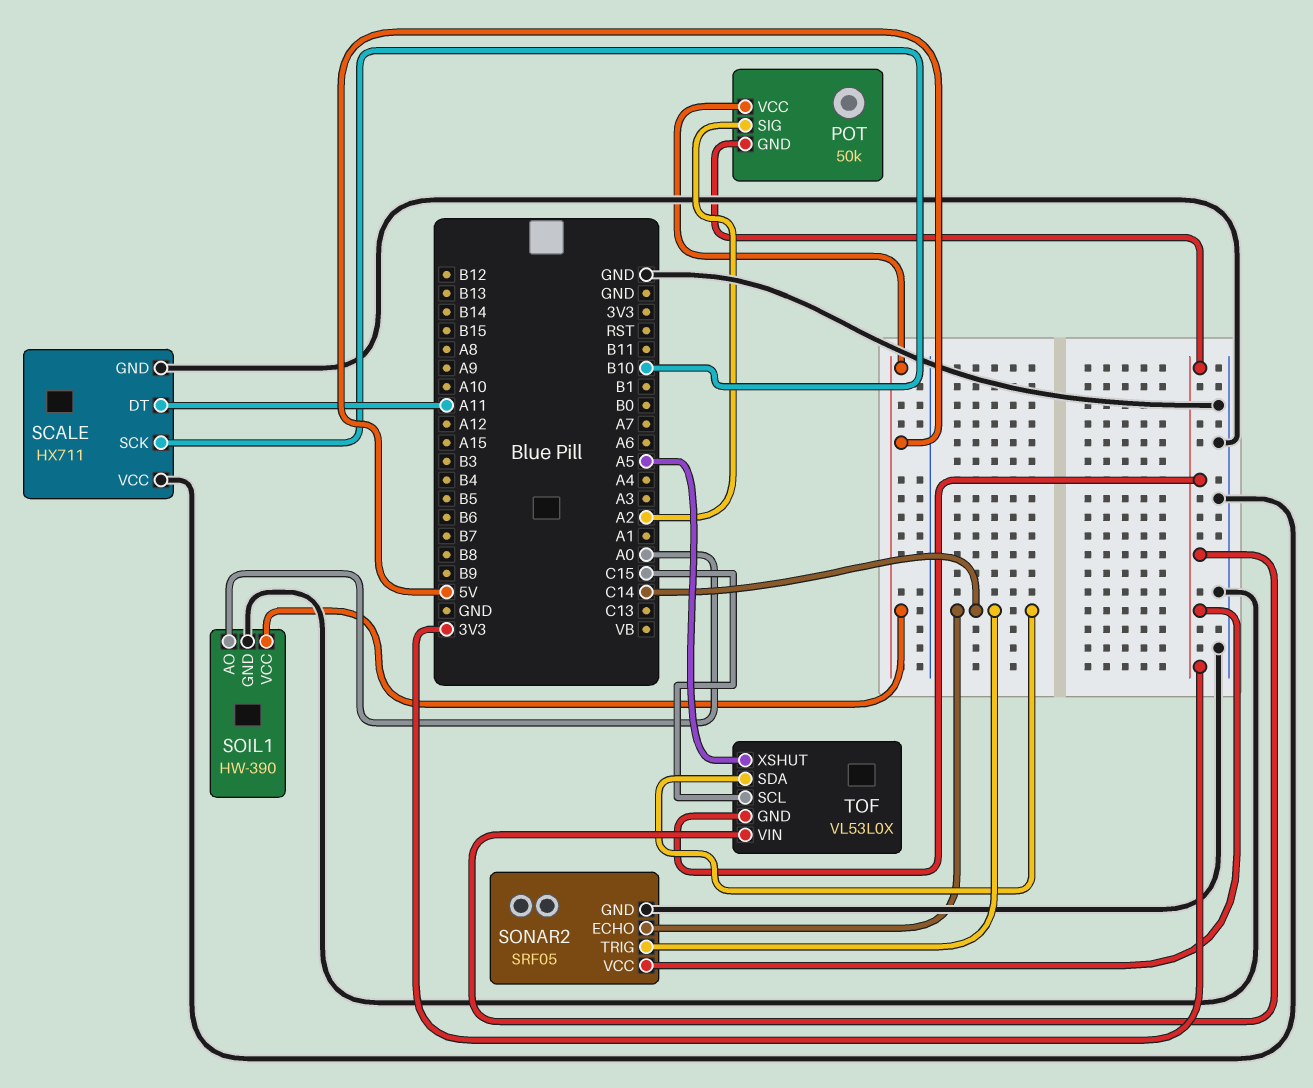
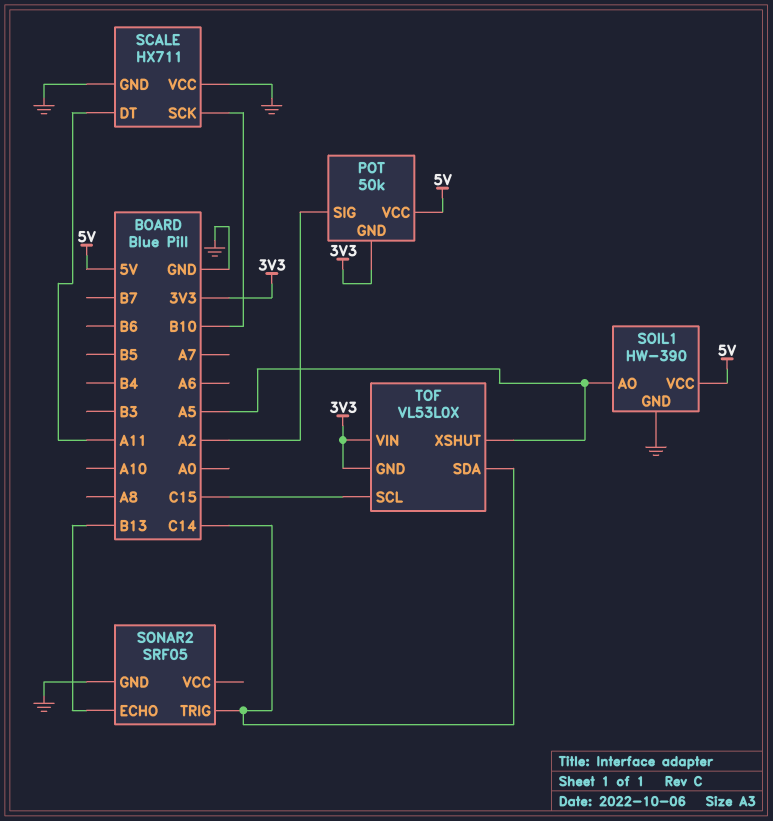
SOIL1 pin AO: A0 -> A5
SONAR2 pin ECHO: C14 -> B13
SONAR2 pin VCC: 3V3 -> none

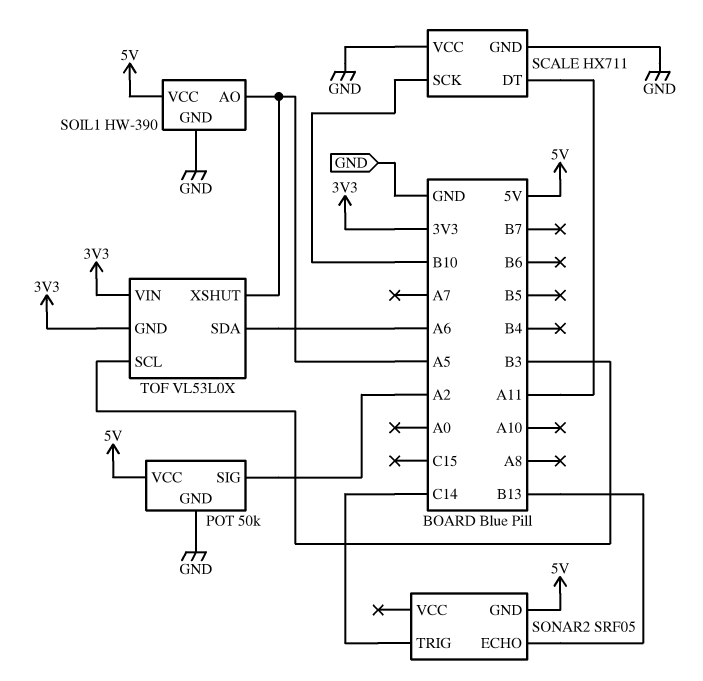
POT pin GND: 3V3 -> GND
SONAR2 pin GND: GND -> 5V
TOF pin SCL: C15 -> B3
TOF pin SDA: C14 -> A6

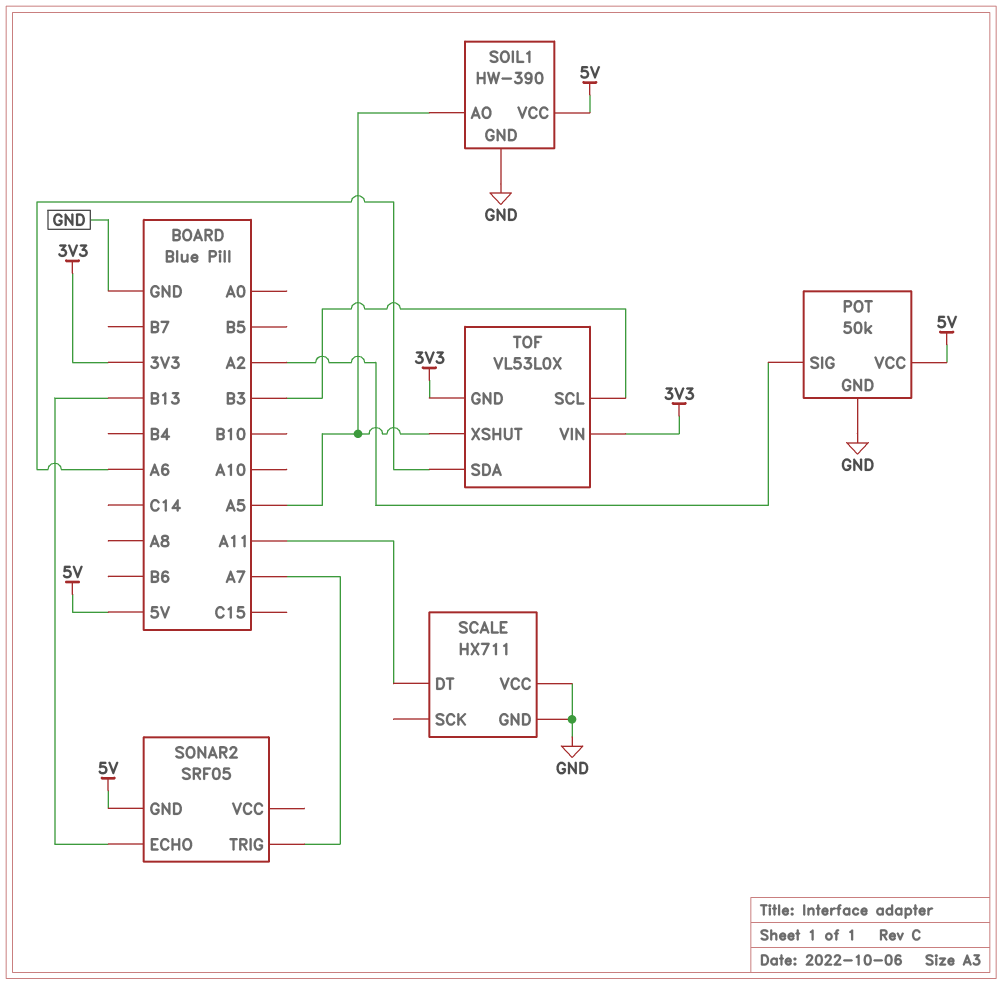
SCALE pin SCK: B10 -> none
SONAR2 pin TRIG: C14 -> A7

